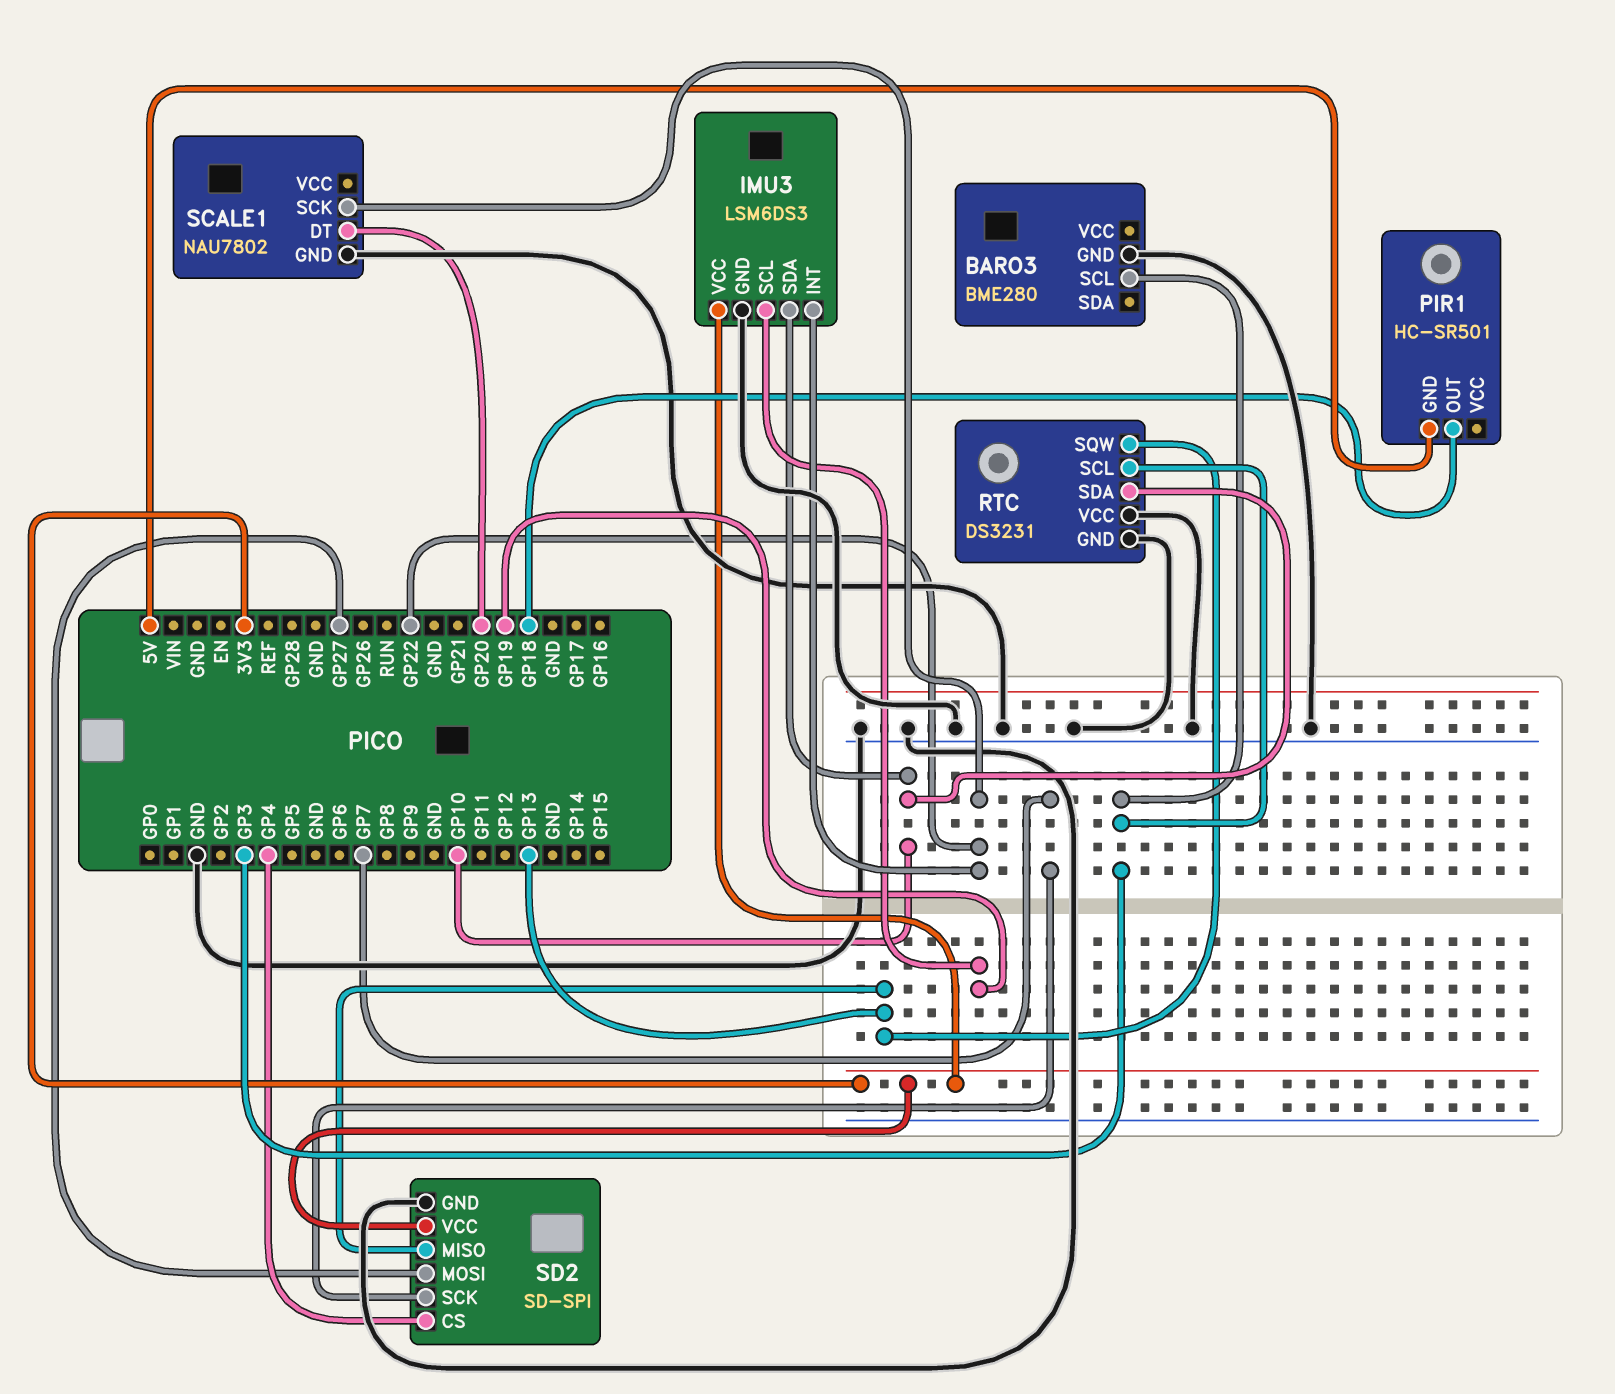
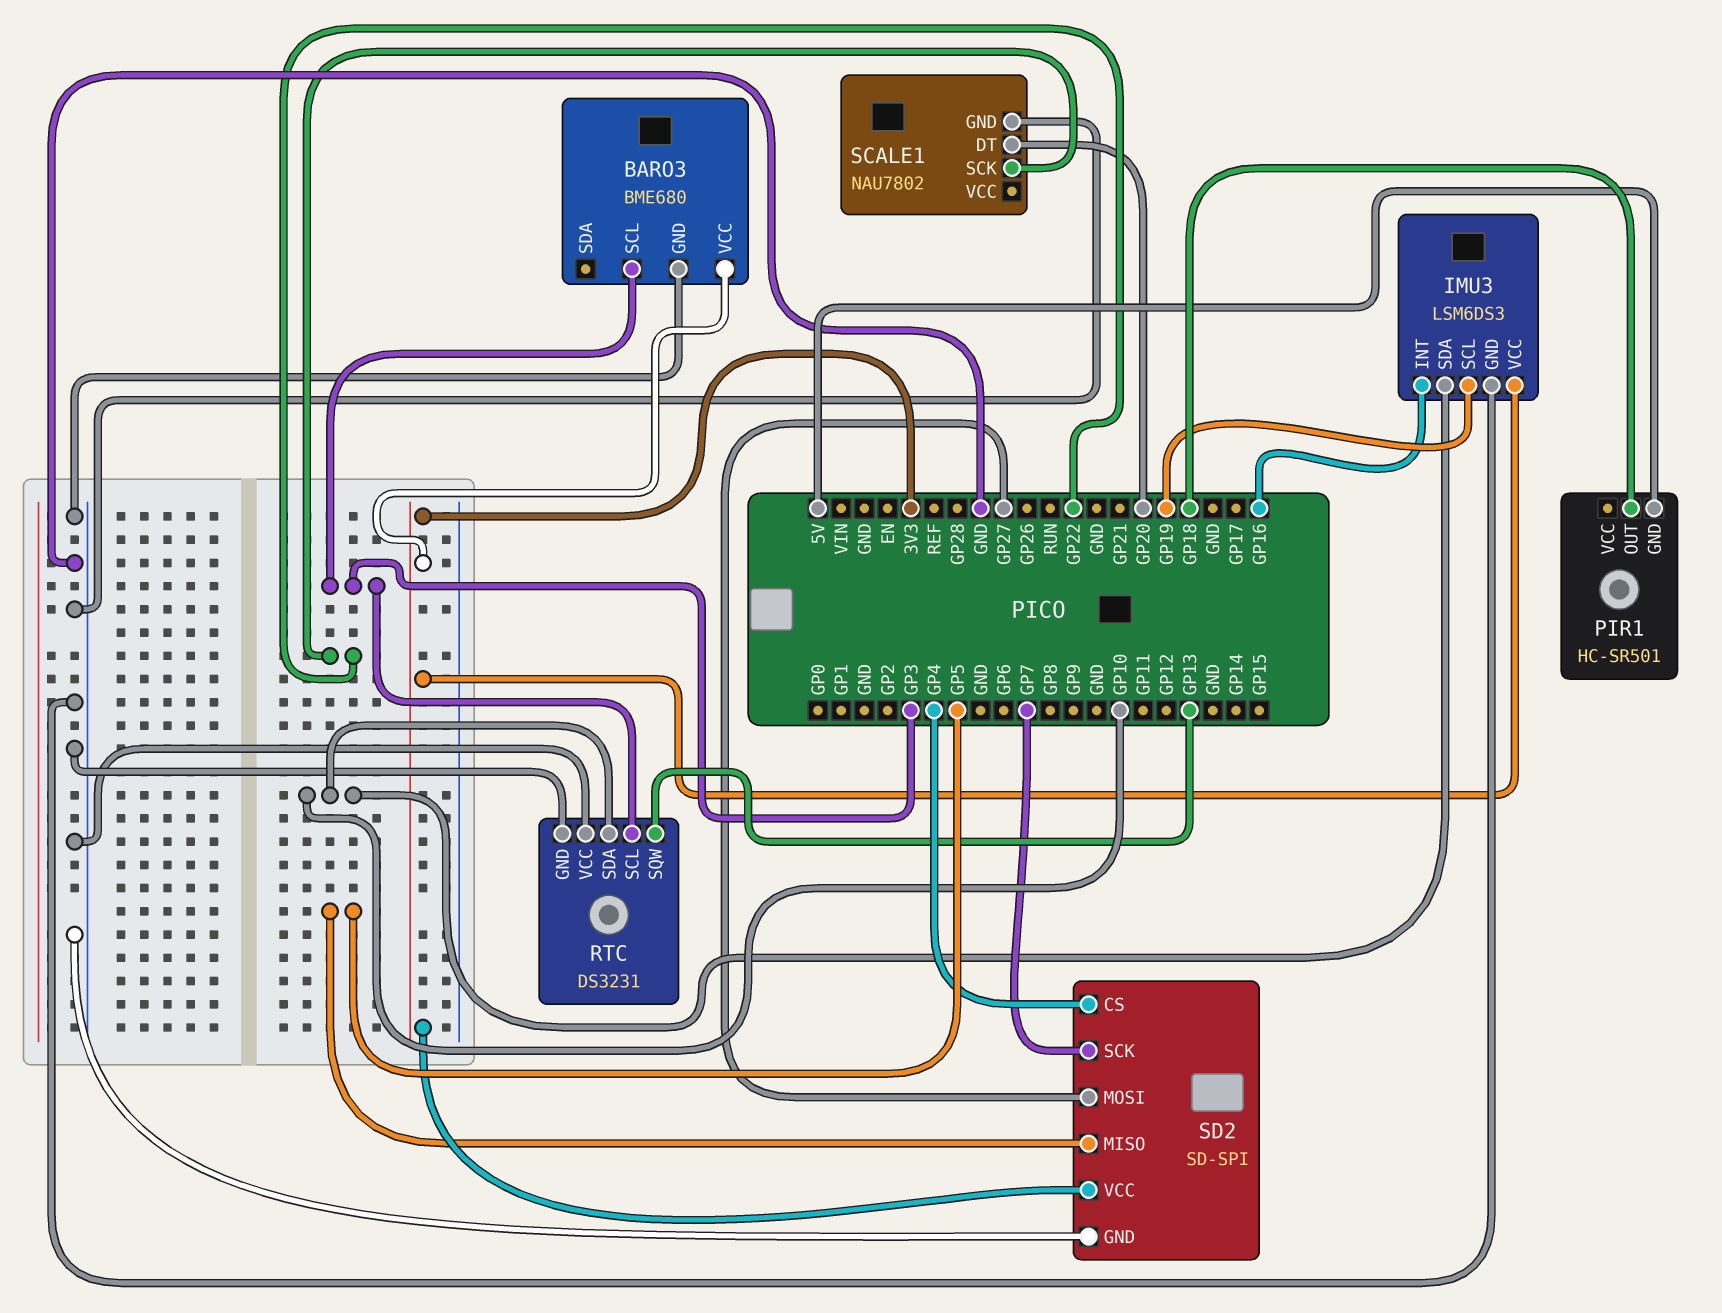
BARO3: BME280 -> BME680
BARO3 pin VCC: none -> 3V3
IMU3 pin INT: GP22 -> GP16
SD2 pin MISO: GP13 -> GP5

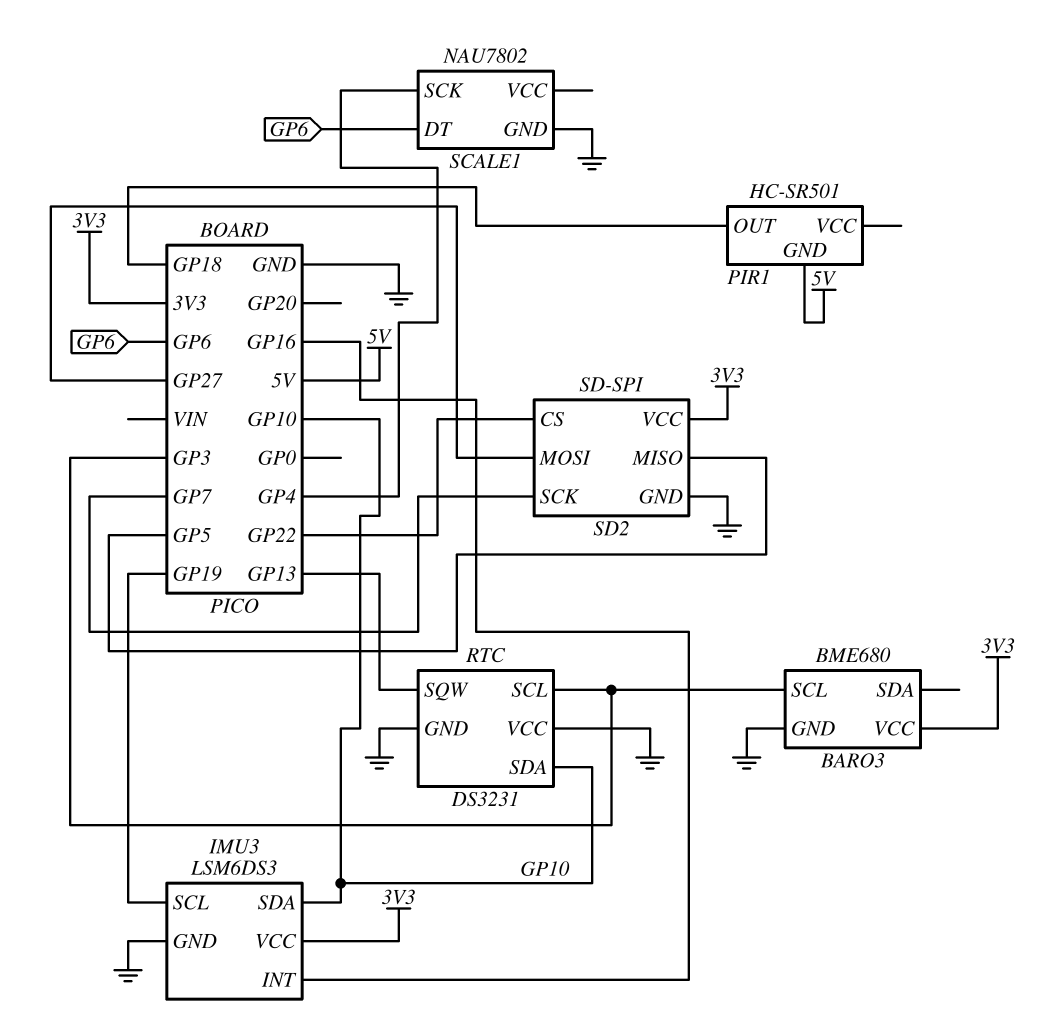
SCALE1 pin DT: GP20 -> GP6
SCALE1 pin SCK: GP22 -> GP4
SD2 pin CS: GP4 -> GP22

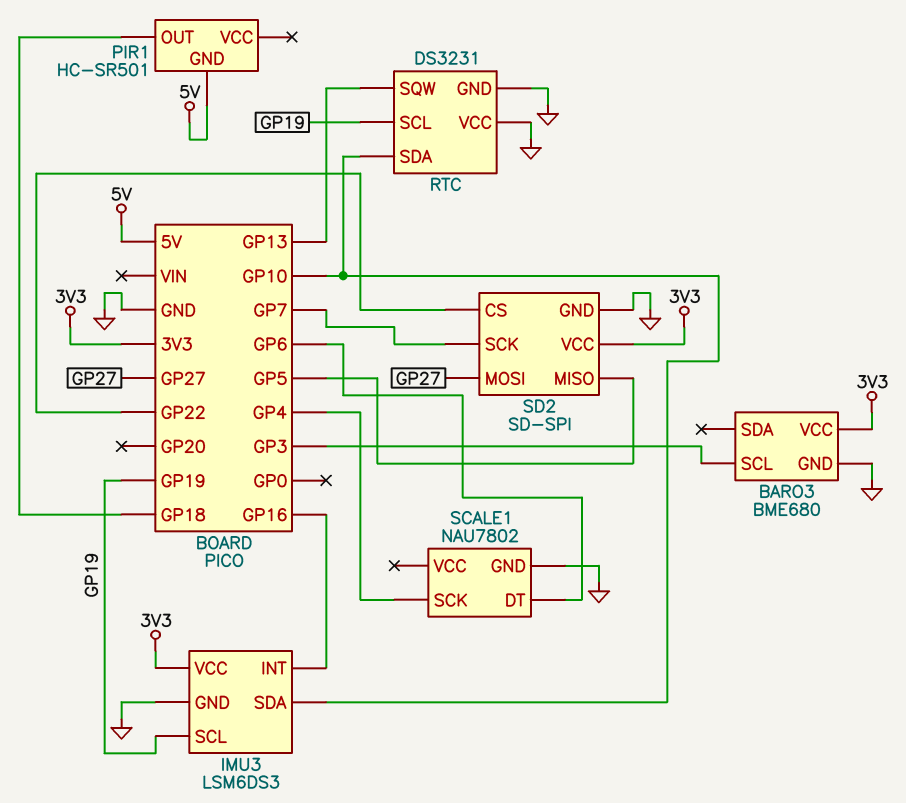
RTC pin SCL: GP3 -> GP19

